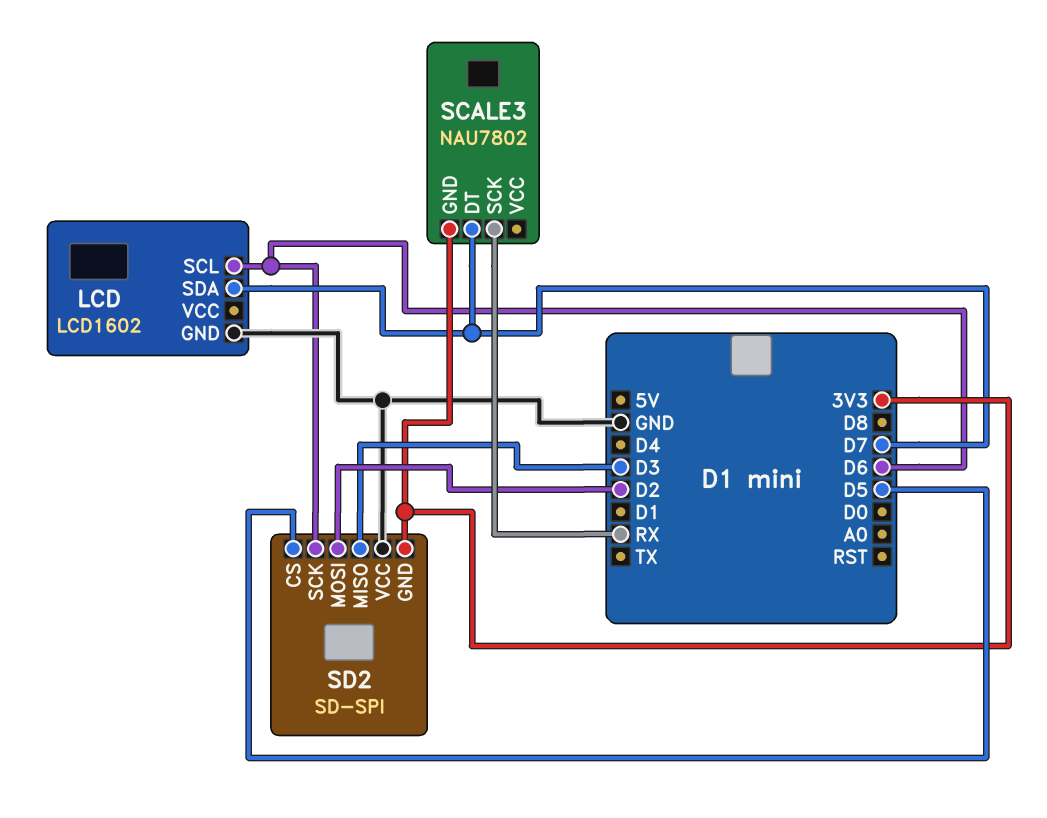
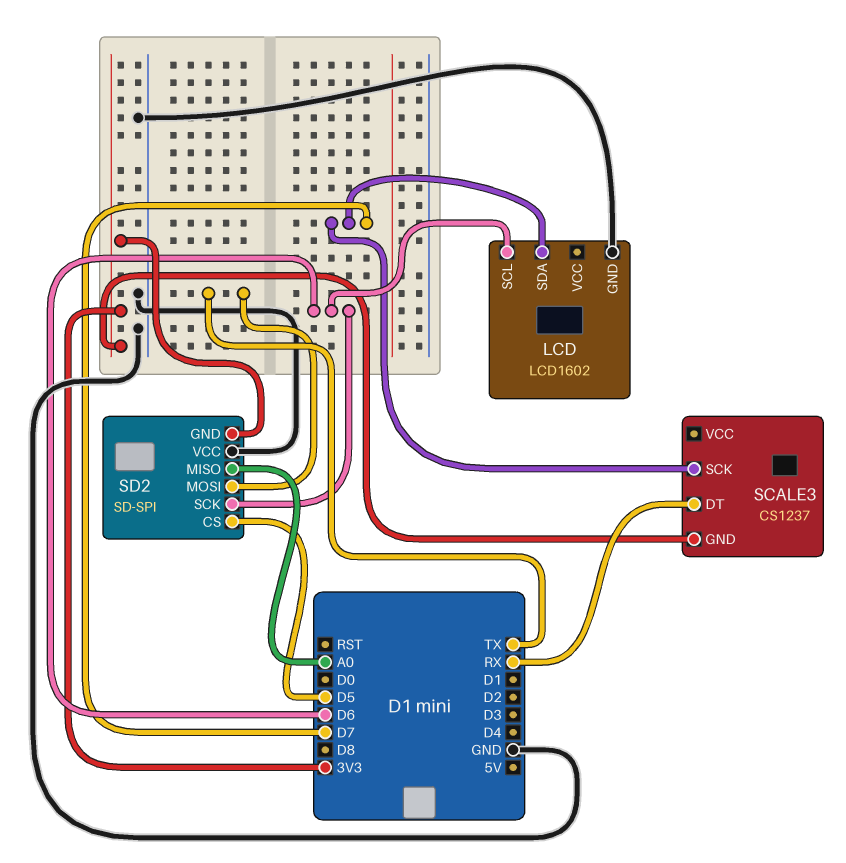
SCALE3: NAU7802 -> CS1237
SCALE3 pin DT: D7 -> RX
SCALE3 pin SCK: RX -> D7
SD2 pin MISO: D3 -> A0
SD2 pin MOSI: D2 -> TX

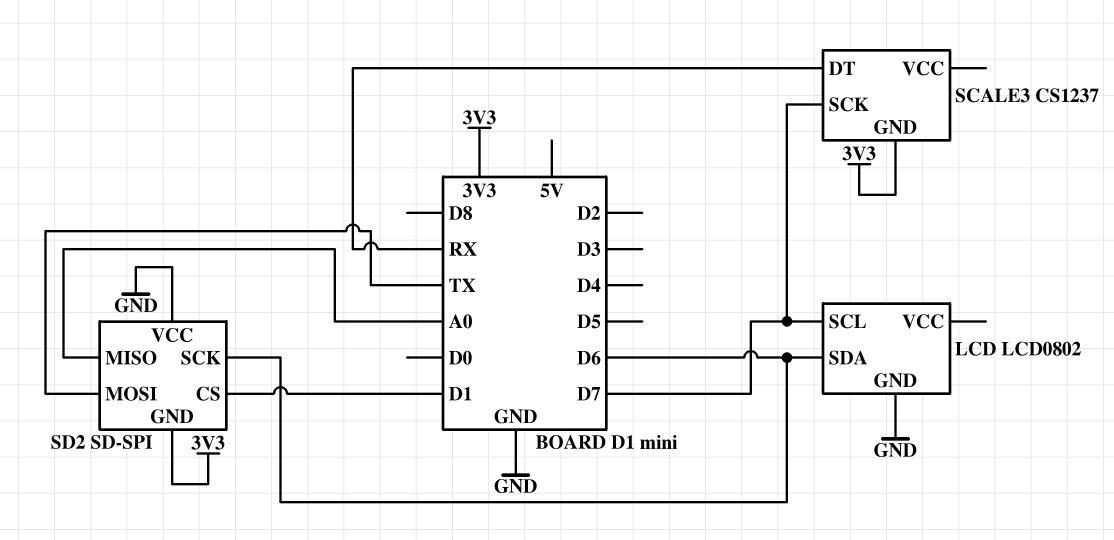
LCD: LCD1602 -> LCD0802
LCD pin SCL: D6 -> D7
LCD pin SDA: D7 -> D6
SD2 pin CS: D5 -> D1

